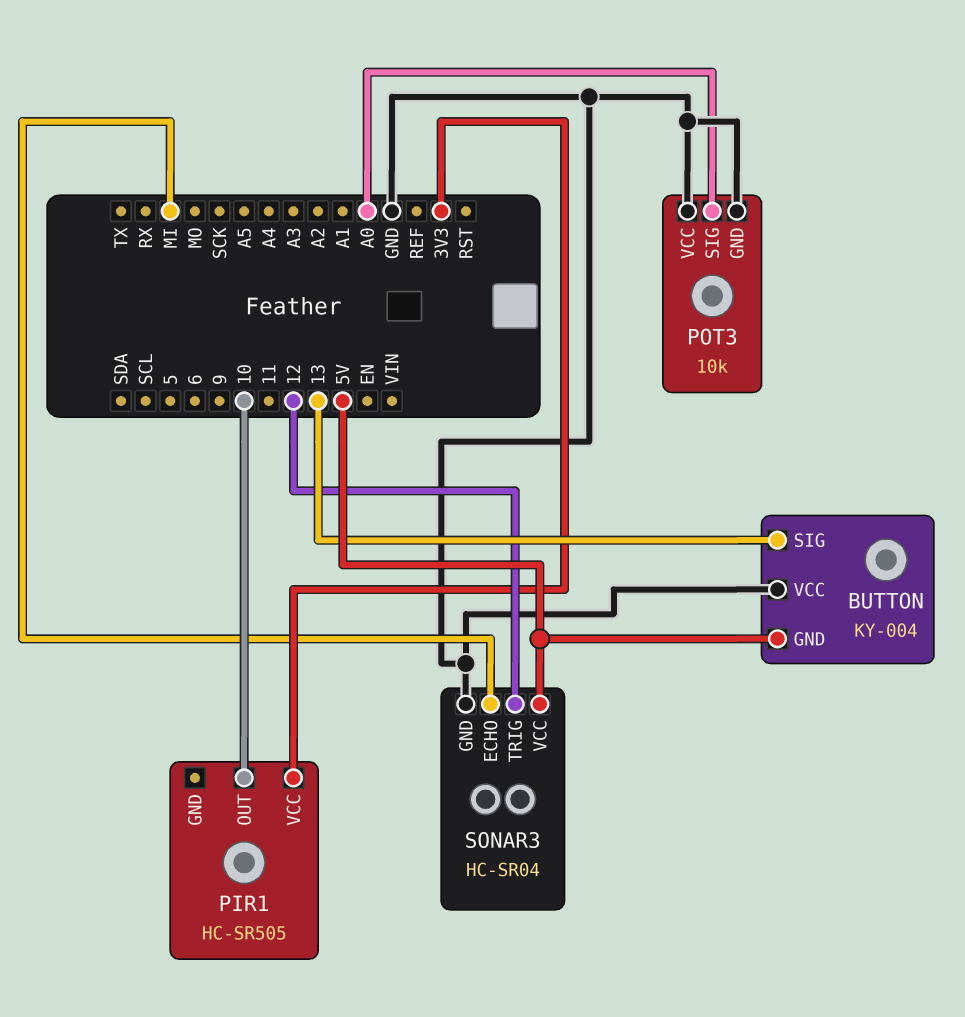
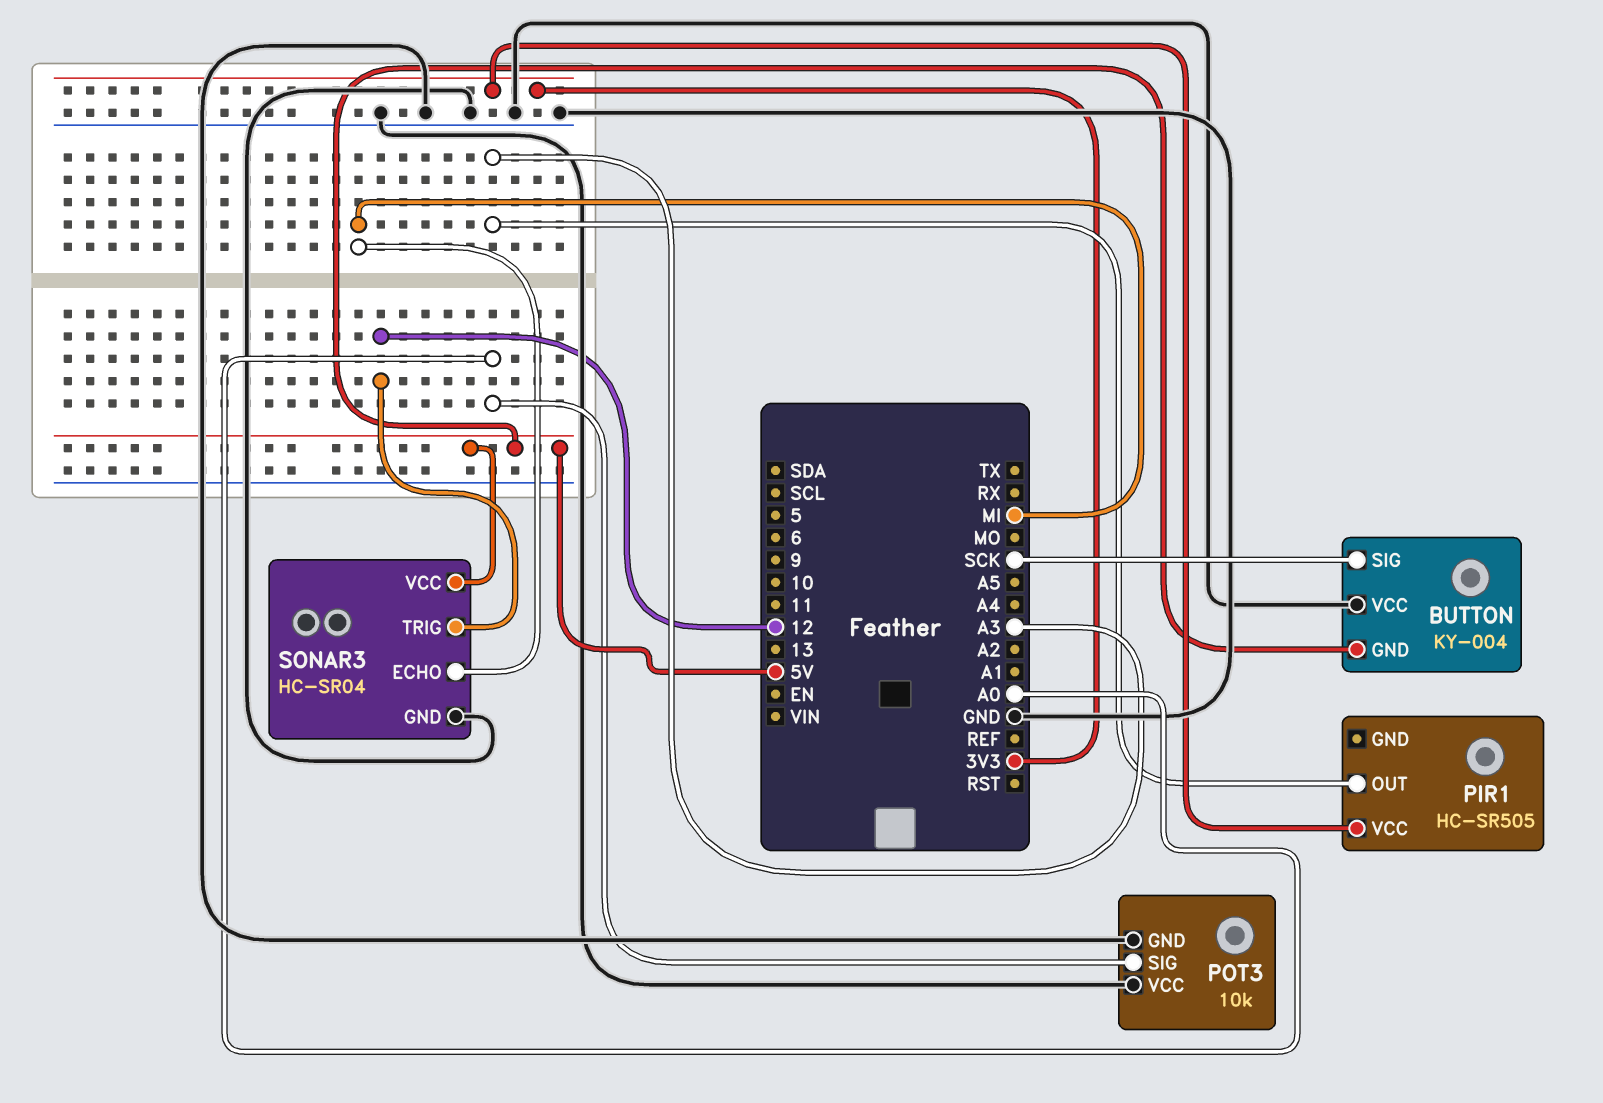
BUTTON pin SIG: 13 -> SCK
PIR1 pin OUT: 10 -> A3

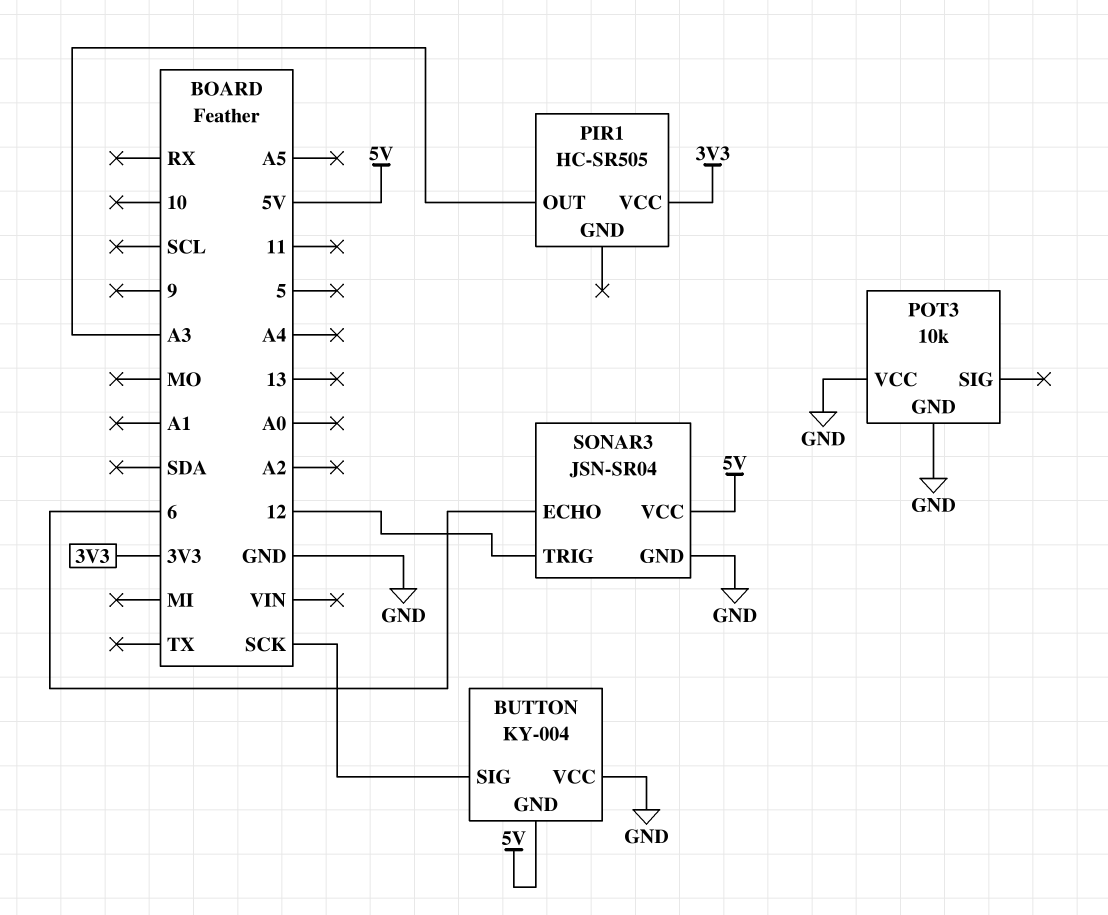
POT3 pin SIG: A0 -> none
SONAR3: HC-SR04 -> JSN-SR04
SONAR3 pin ECHO: MI -> 6

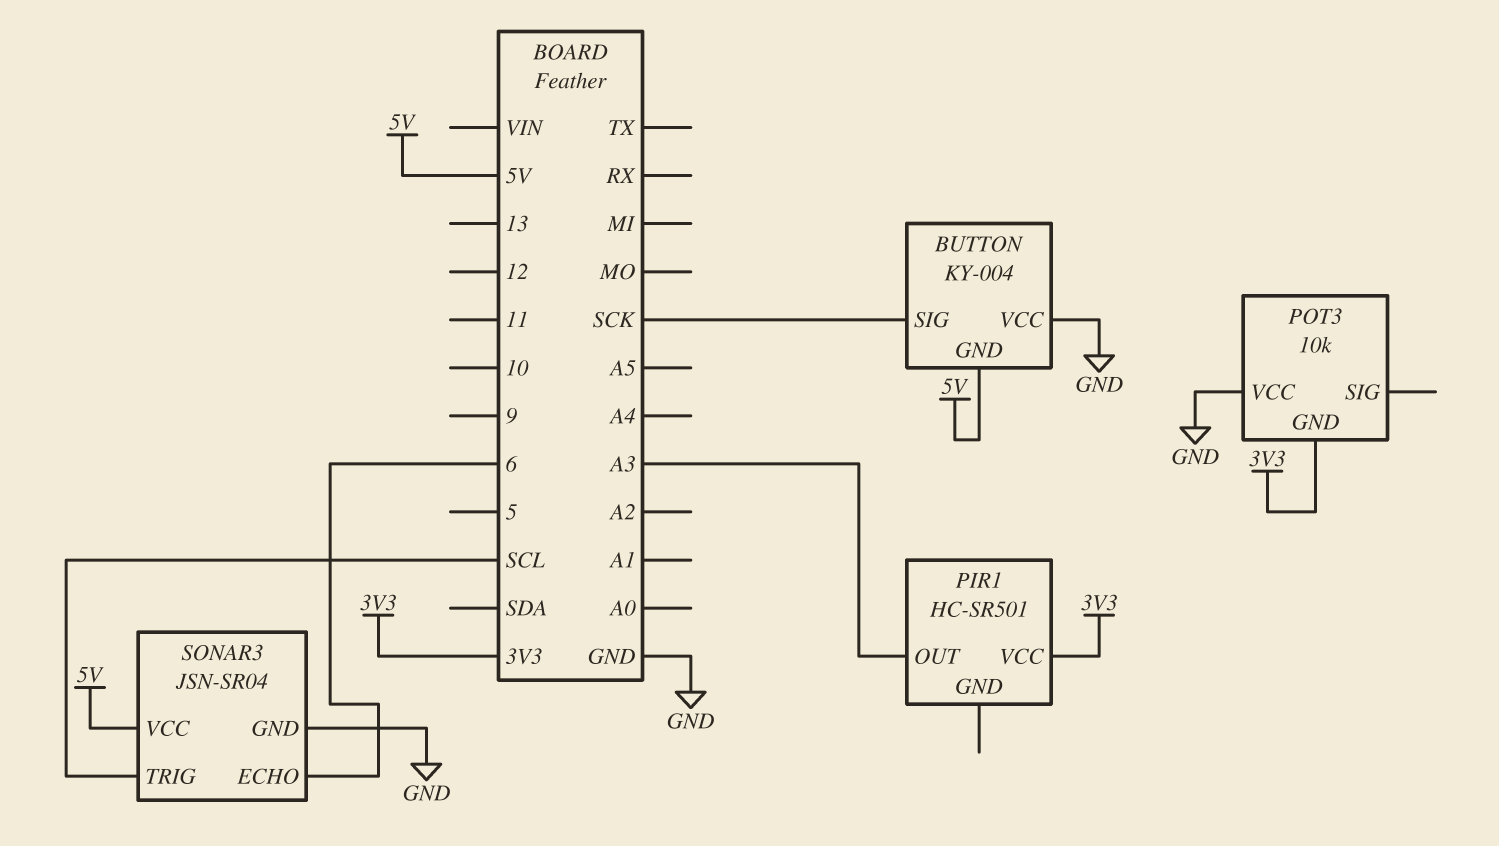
PIR1: HC-SR505 -> HC-SR501
POT3 pin GND: GND -> 3V3
SONAR3 pin TRIG: 12 -> SCL

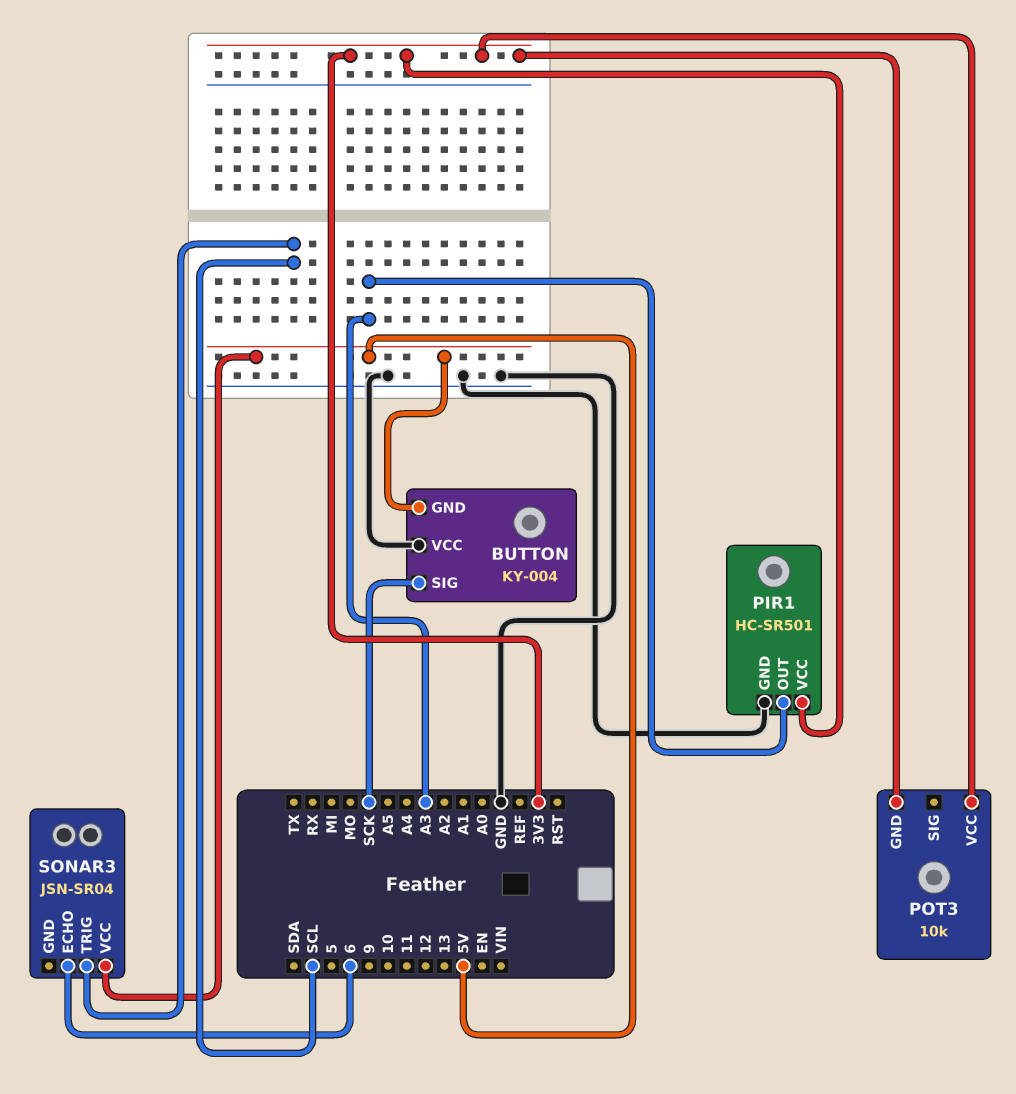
PIR1 pin GND: none -> GND
POT3 pin VCC: GND -> 3V3
SONAR3 pin GND: GND -> none

